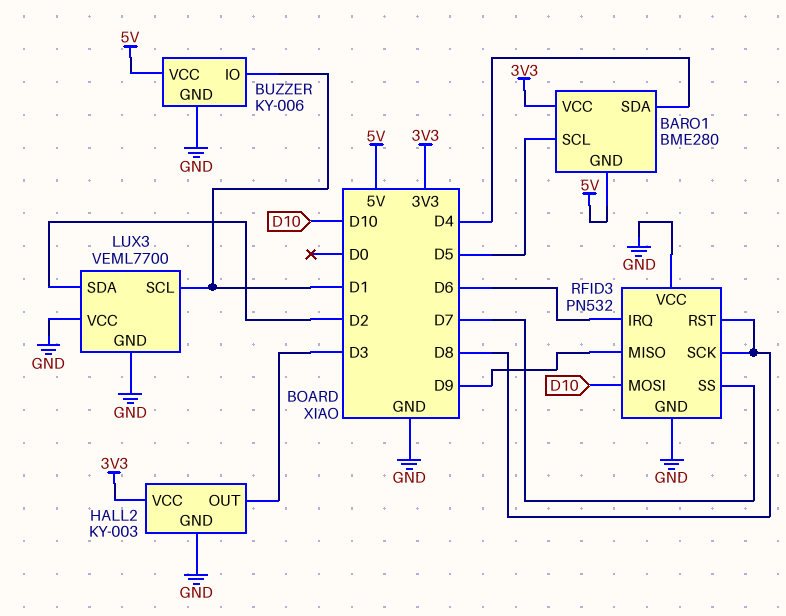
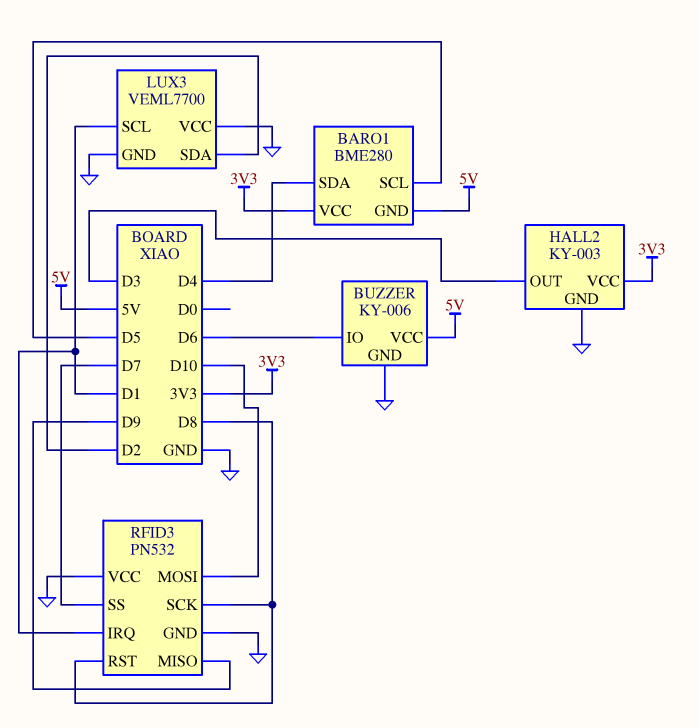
BUZZER pin IO: D1 -> D6
RFID3 pin IRQ: D6 -> D1

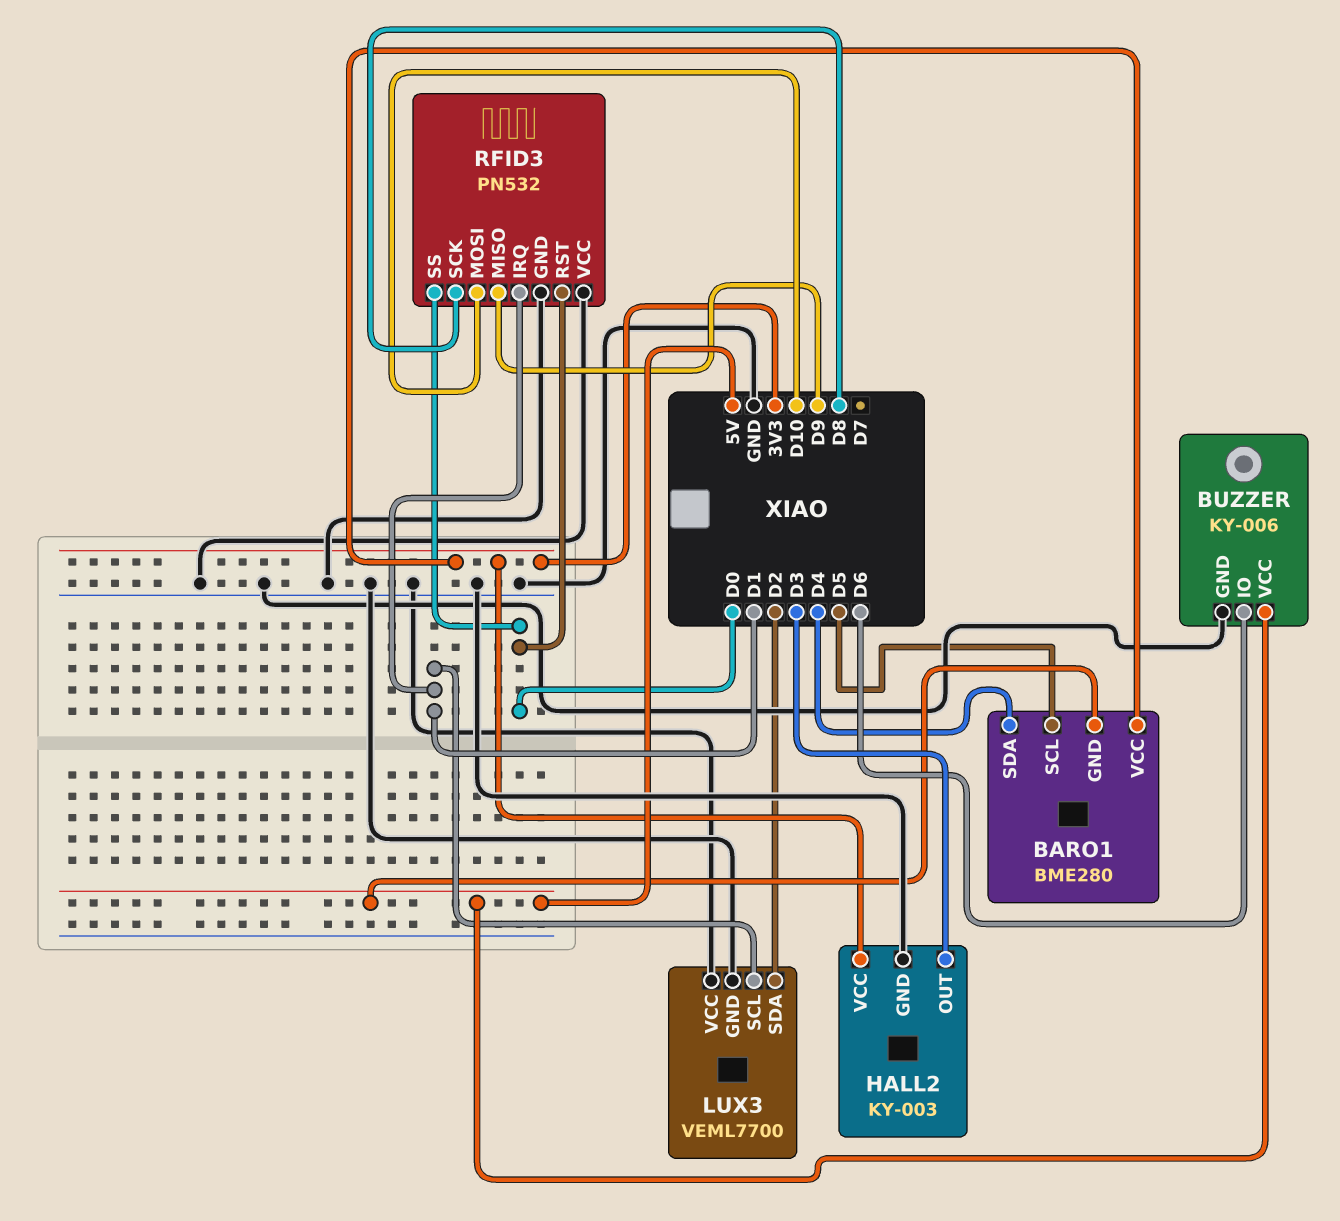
RFID3 pin RST: D8 -> D0
RFID3 pin SS: D7 -> D0

